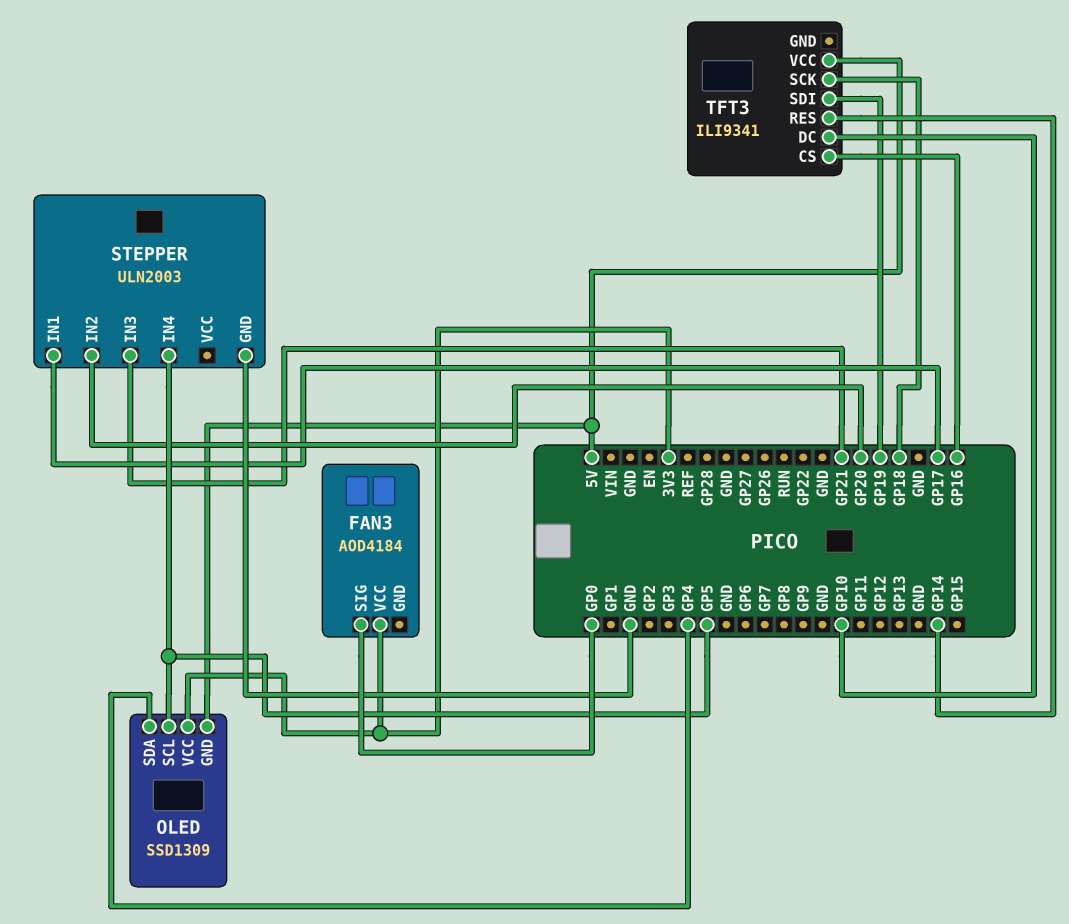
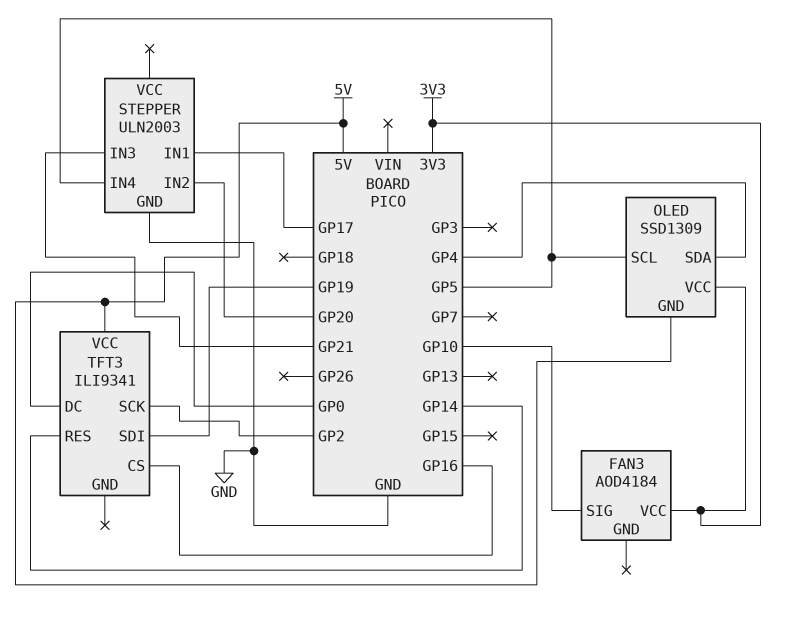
FAN3 pin SIG: GP0 -> GP10
TFT3 pin DC: GP10 -> GP0
TFT3 pin SCK: GP18 -> GP2

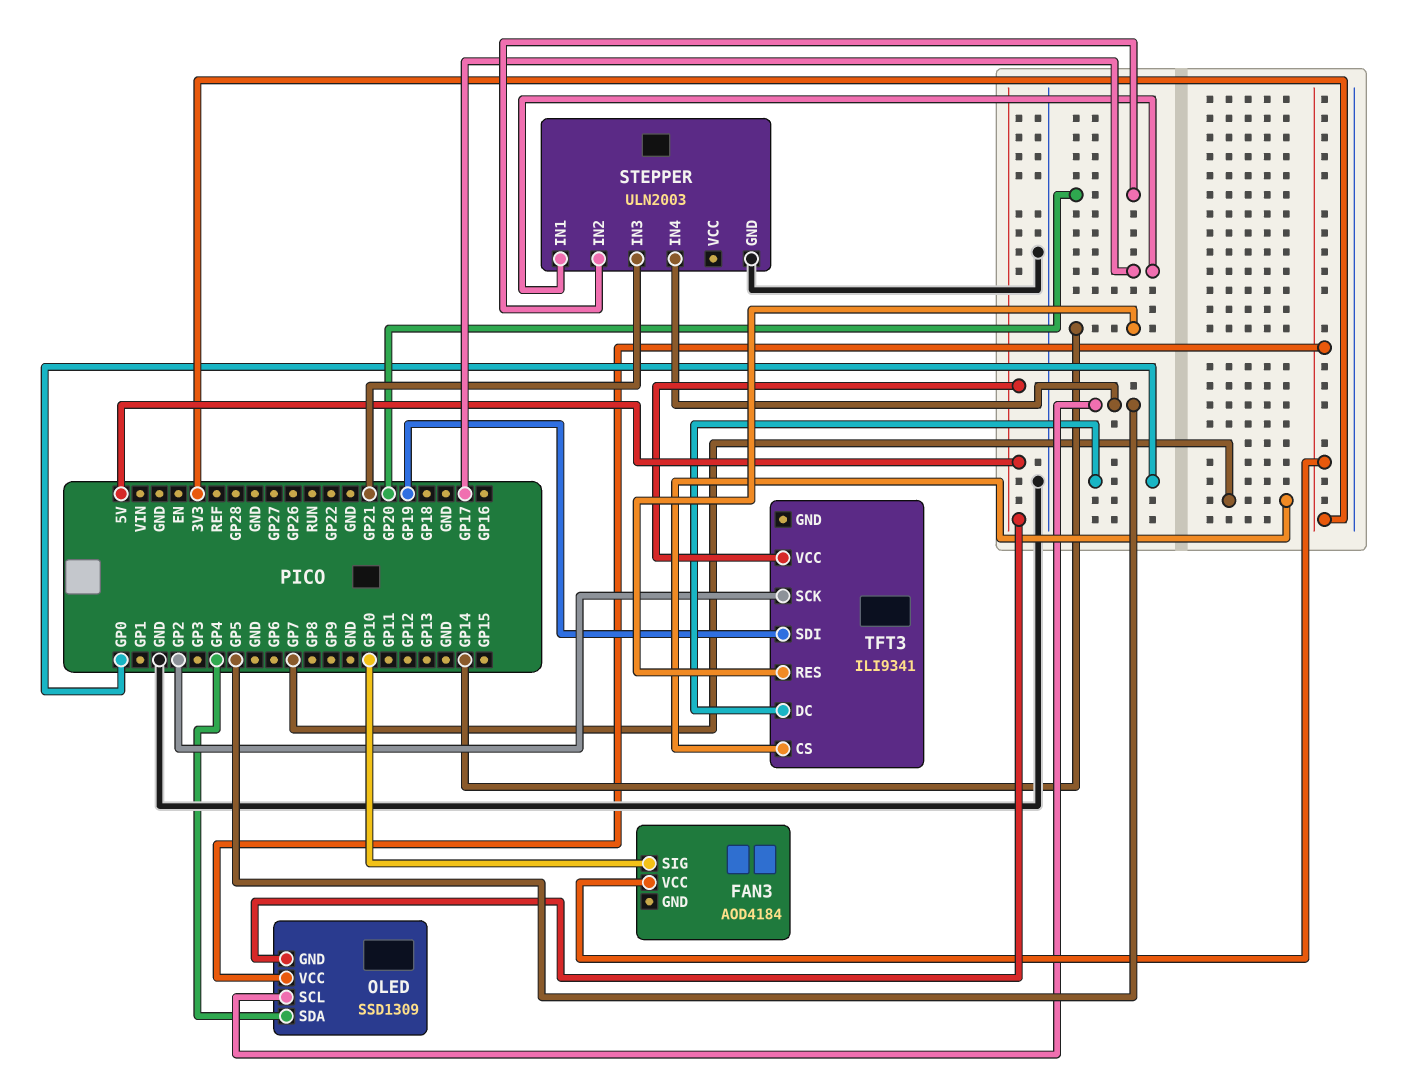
TFT3 pin CS: GP16 -> GP7

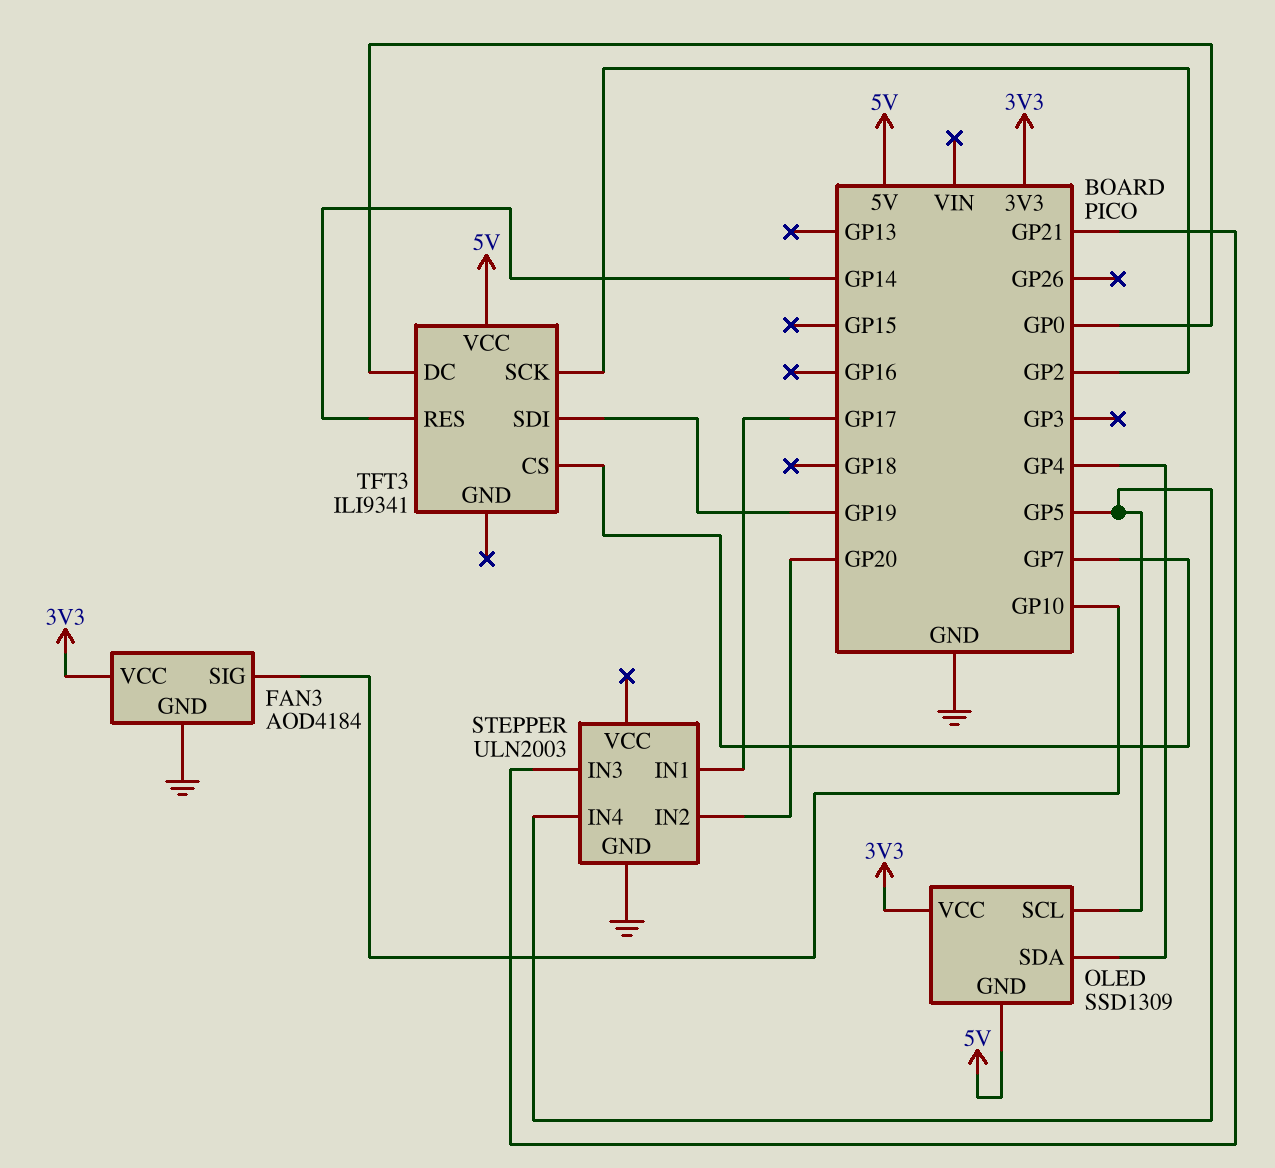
FAN3 pin GND: none -> GND

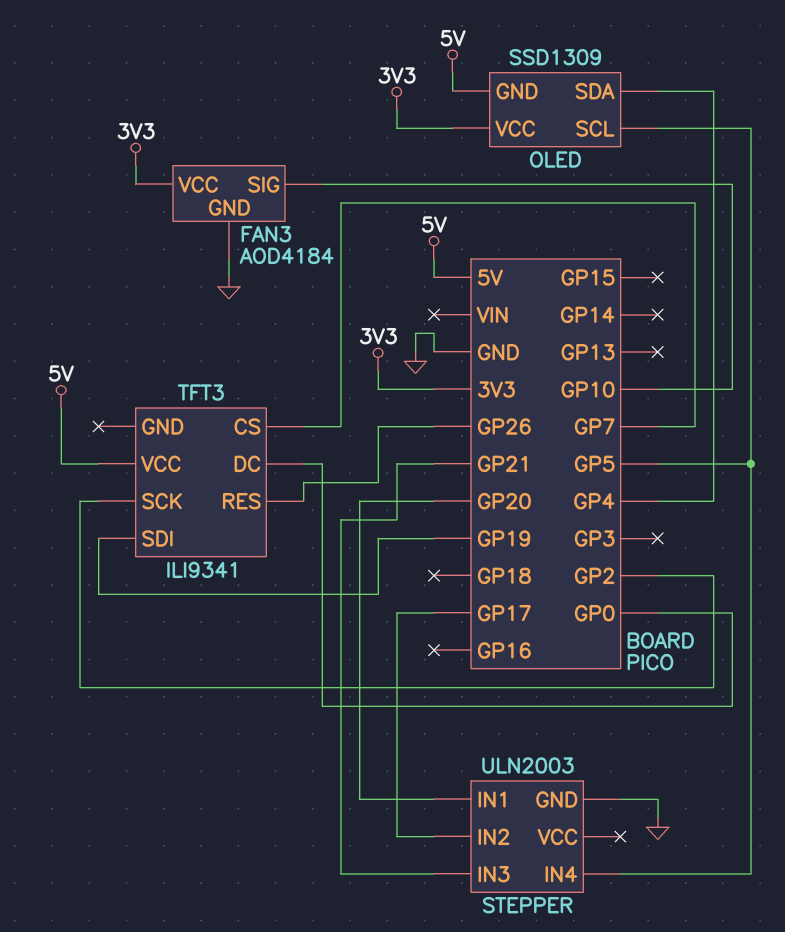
STEPPER pin IN1: GP17 -> GP20
STEPPER pin IN2: GP20 -> GP17
TFT3 pin RES: GP14 -> GP26

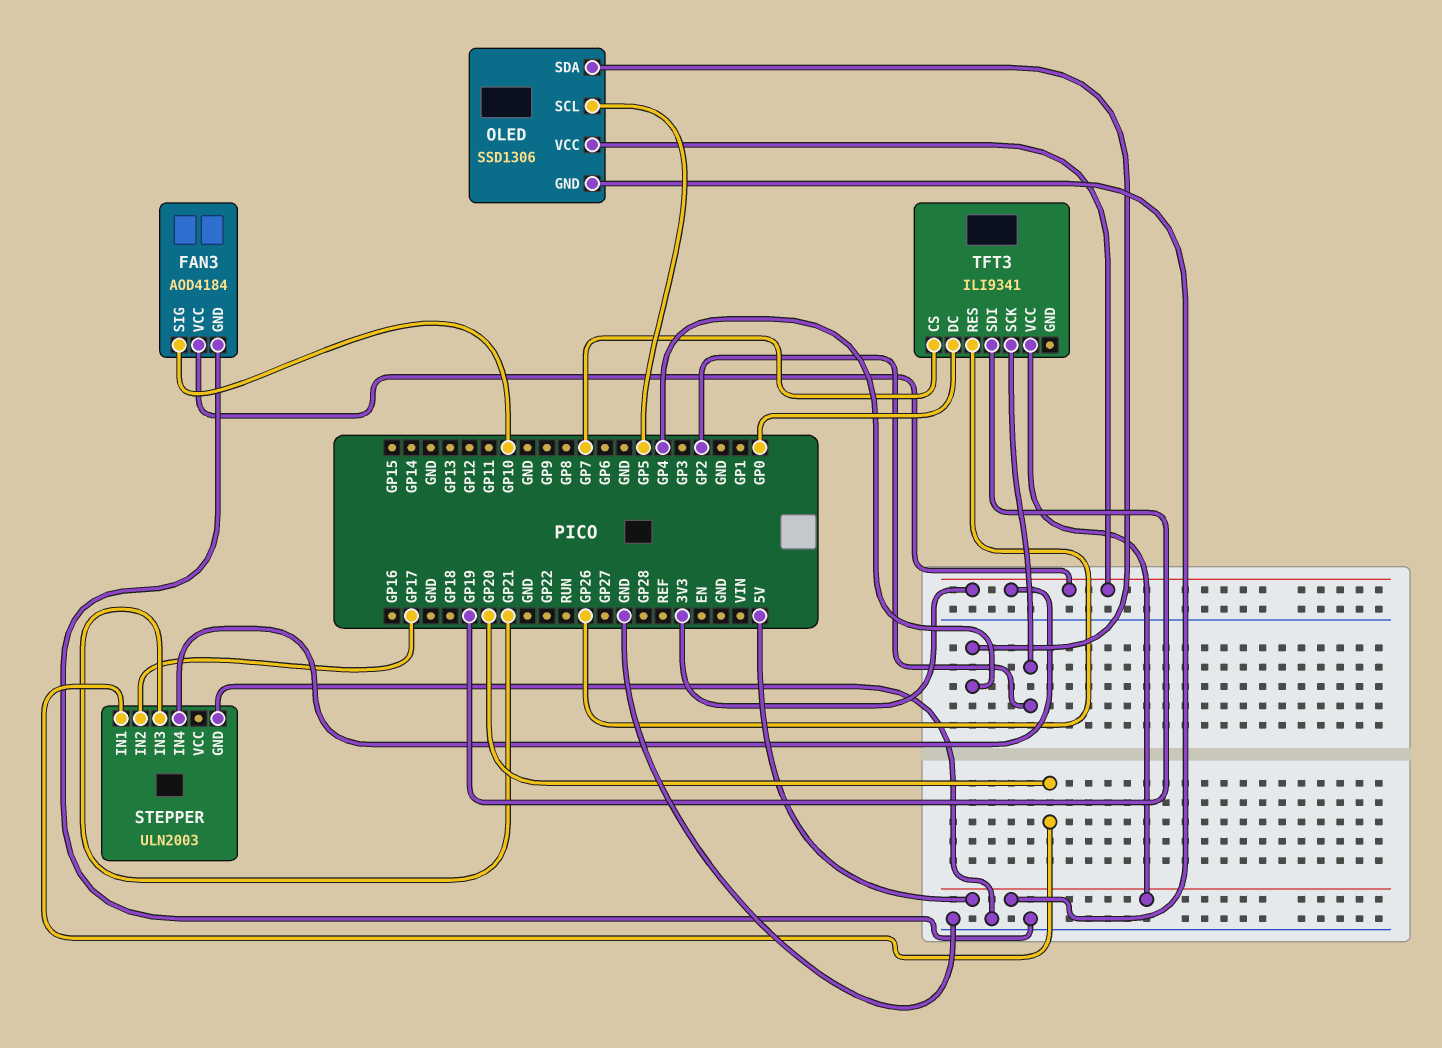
OLED: SSD1309 -> SSD1306
STEPPER pin IN4: GP5 -> 3V3

